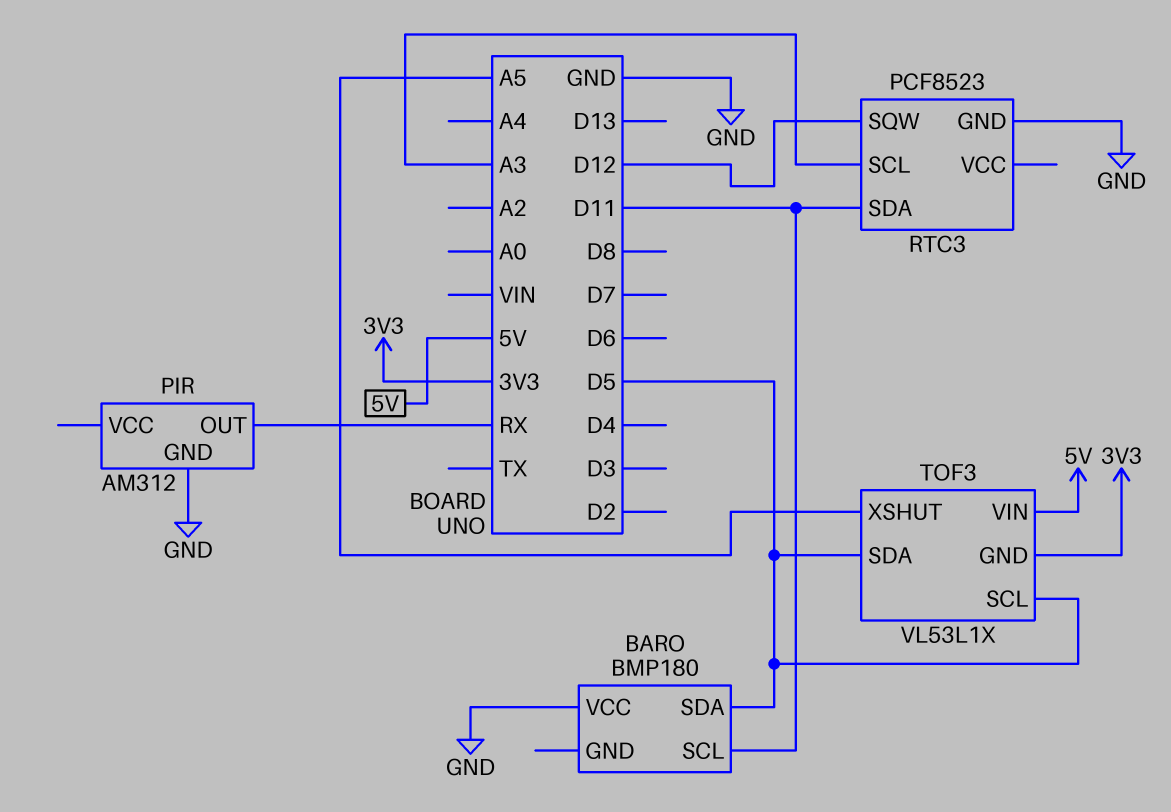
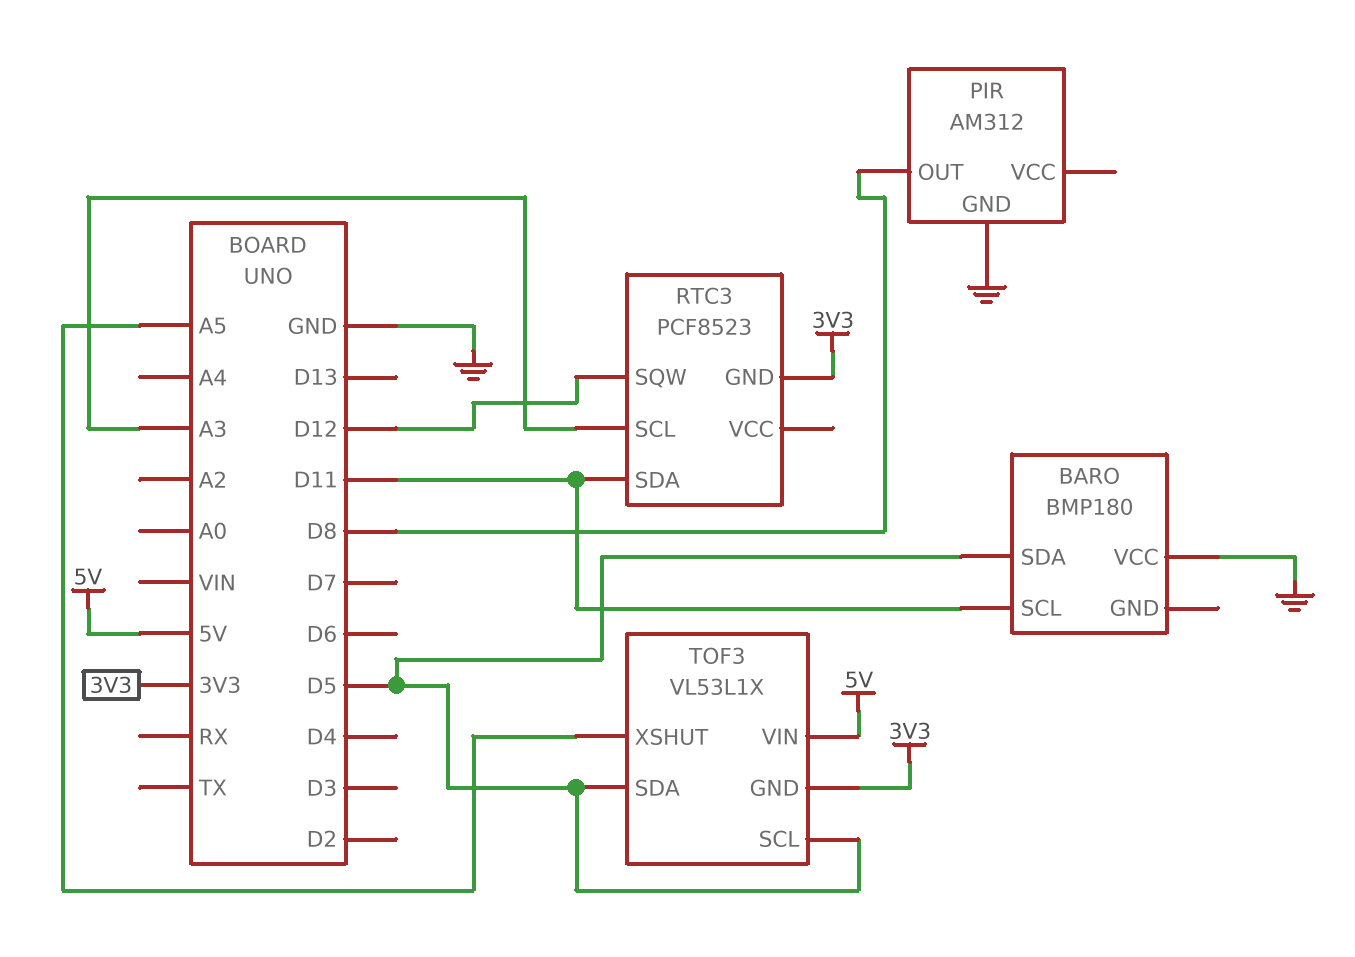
PIR pin OUT: RX -> D8
RTC3 pin GND: GND -> 3V3

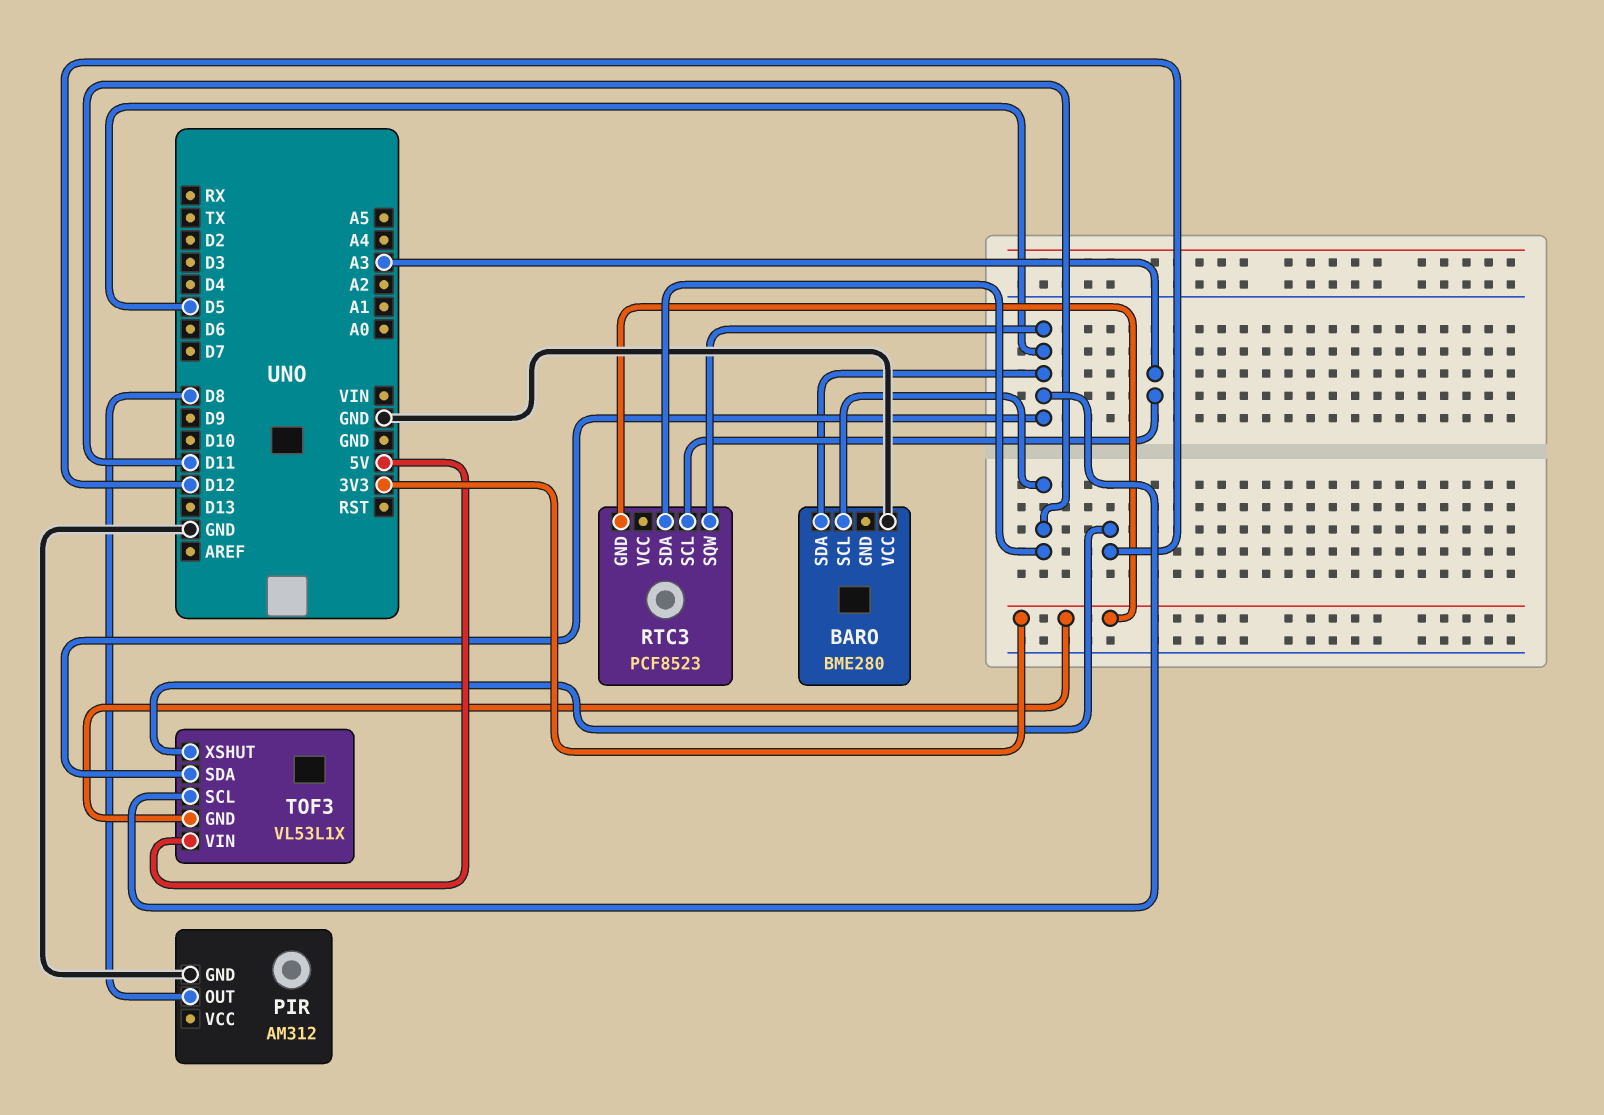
BARO: BMP180 -> BME280
RTC3 pin SQW: D12 -> D5
TOF3 pin XSHUT: A5 -> D12

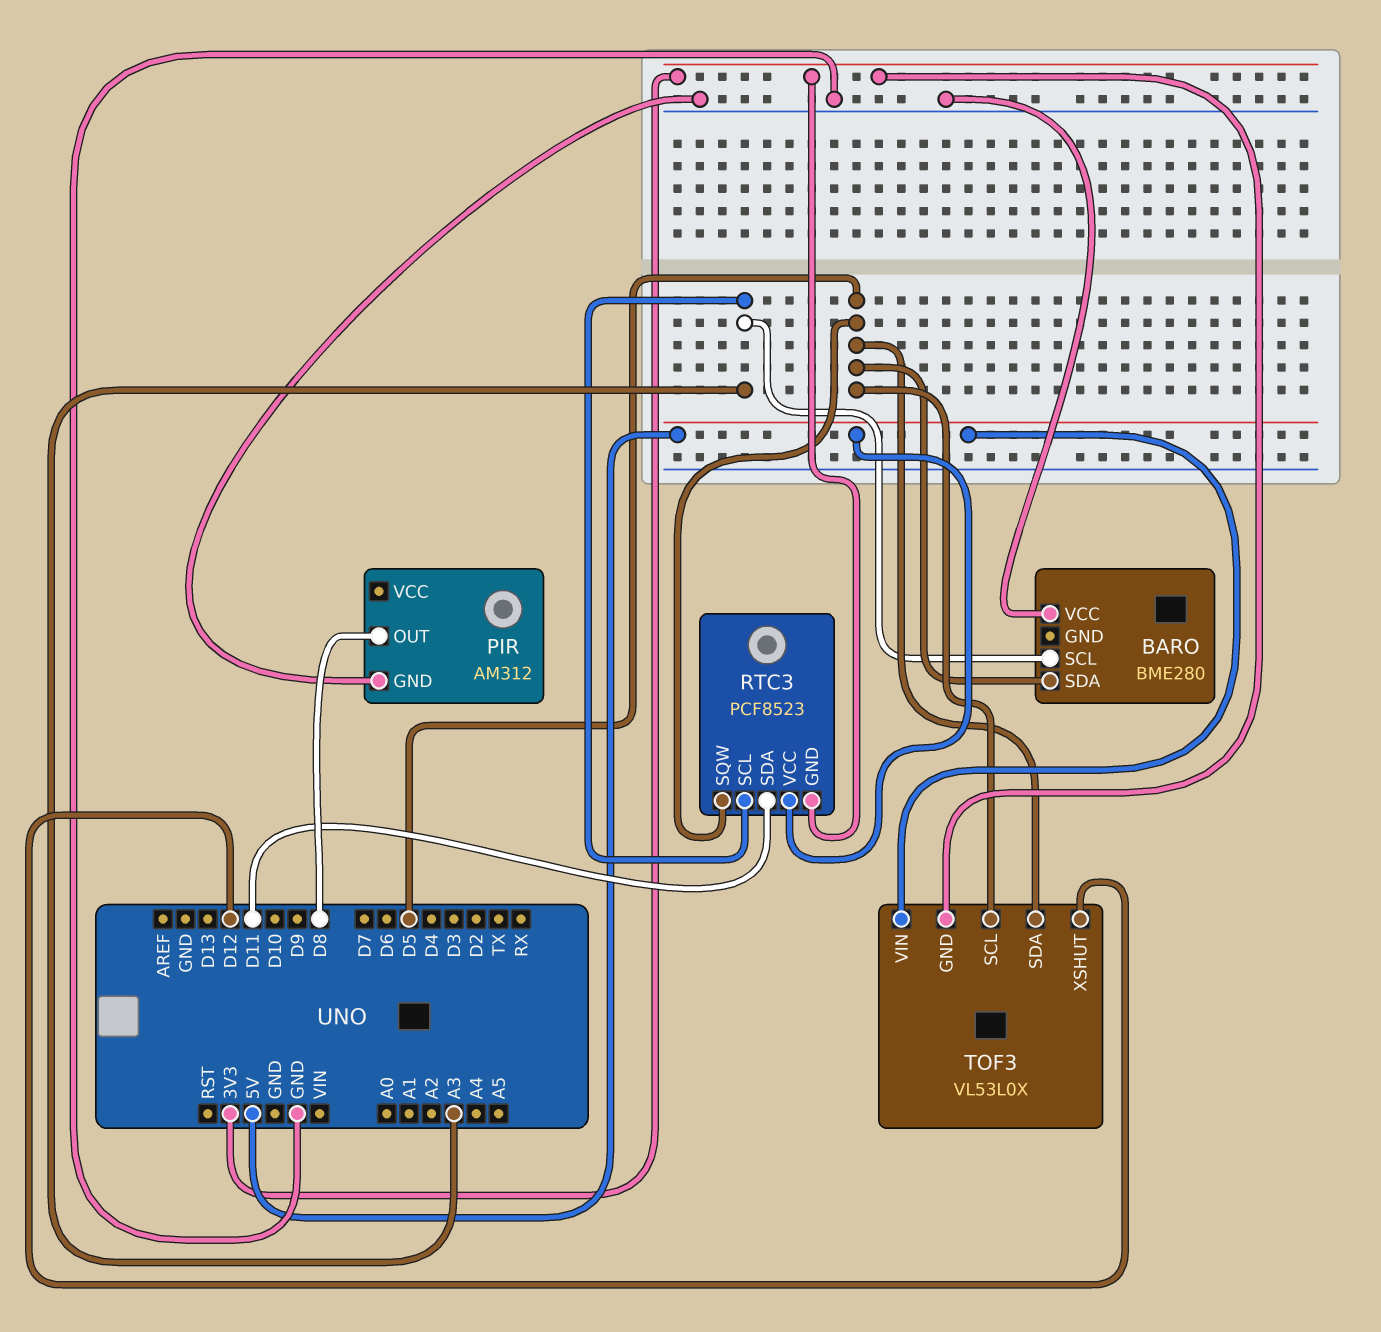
BARO pin SCL: D11 -> A3
RTC3 pin VCC: none -> 5V
TOF3: VL53L1X -> VL53L0X

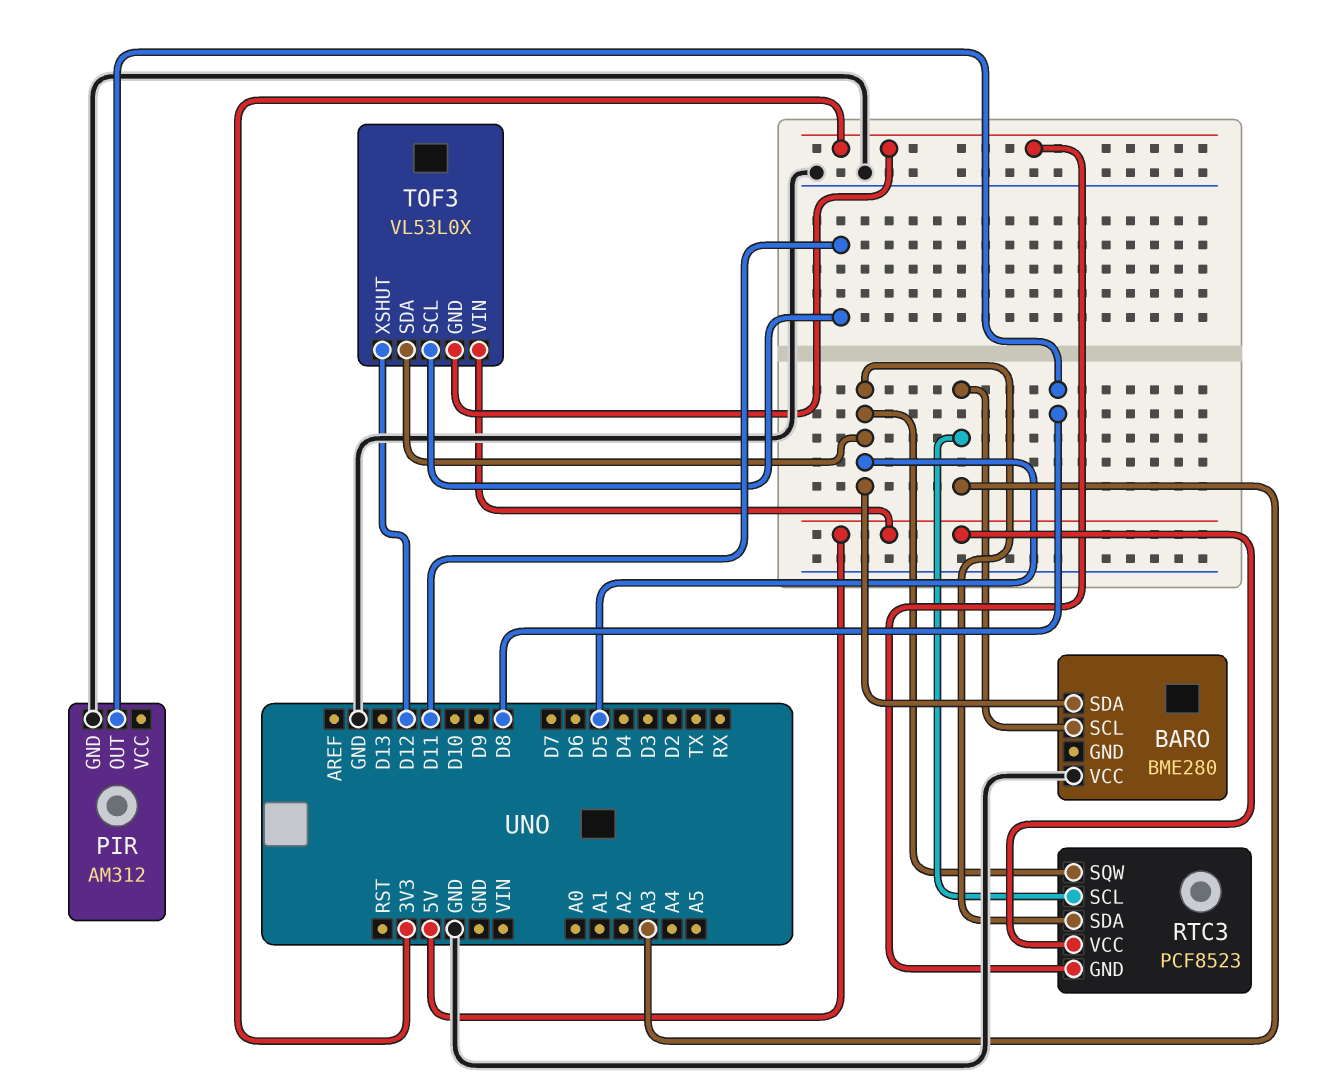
RTC3 pin SDA: D11 -> D5
TOF3 pin SCL: D5 -> D11

